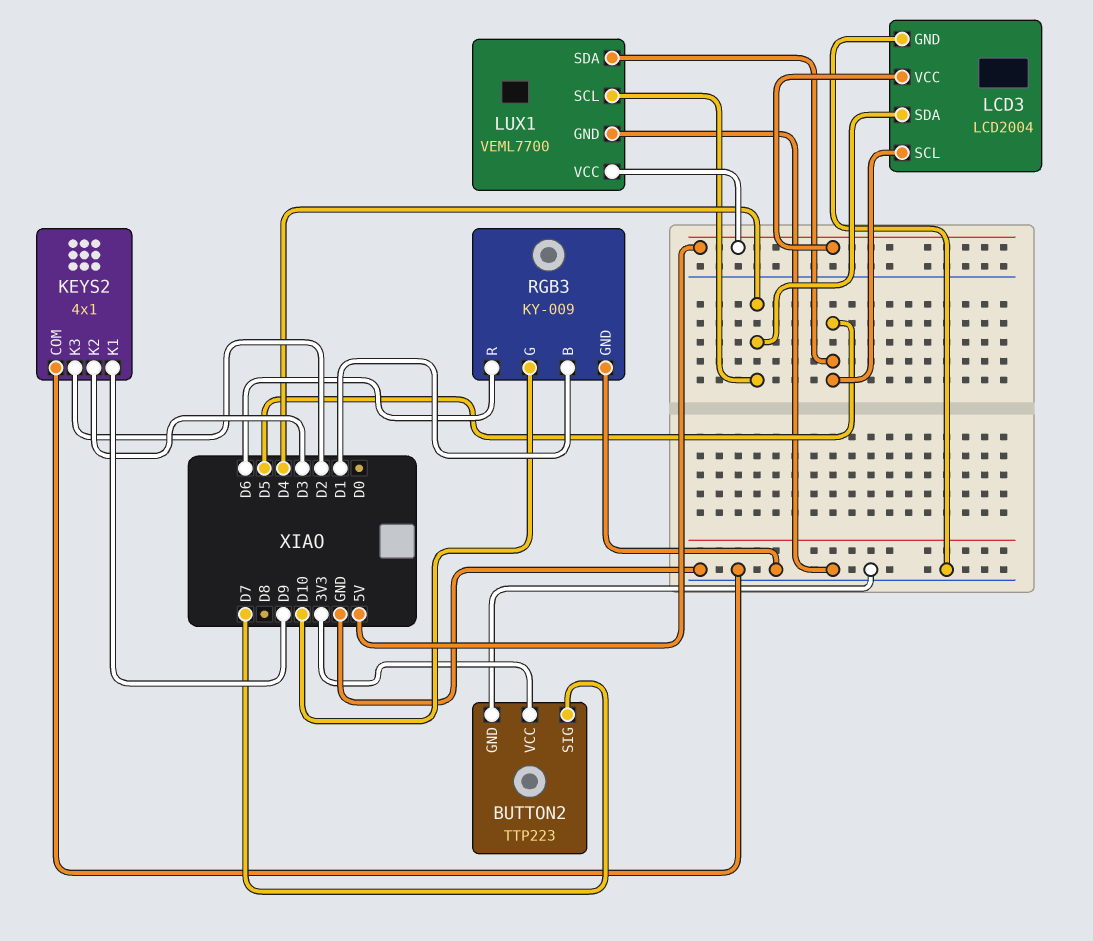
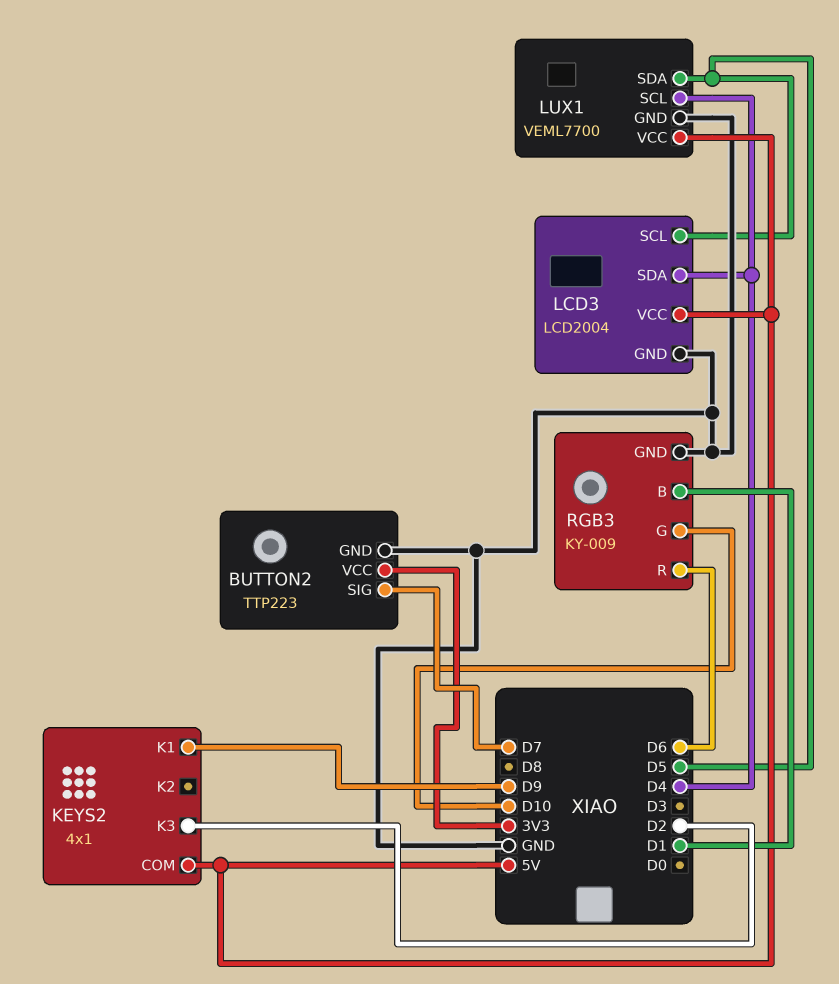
KEYS2 pin COM: GND -> 5V
KEYS2 pin K2: D3 -> none

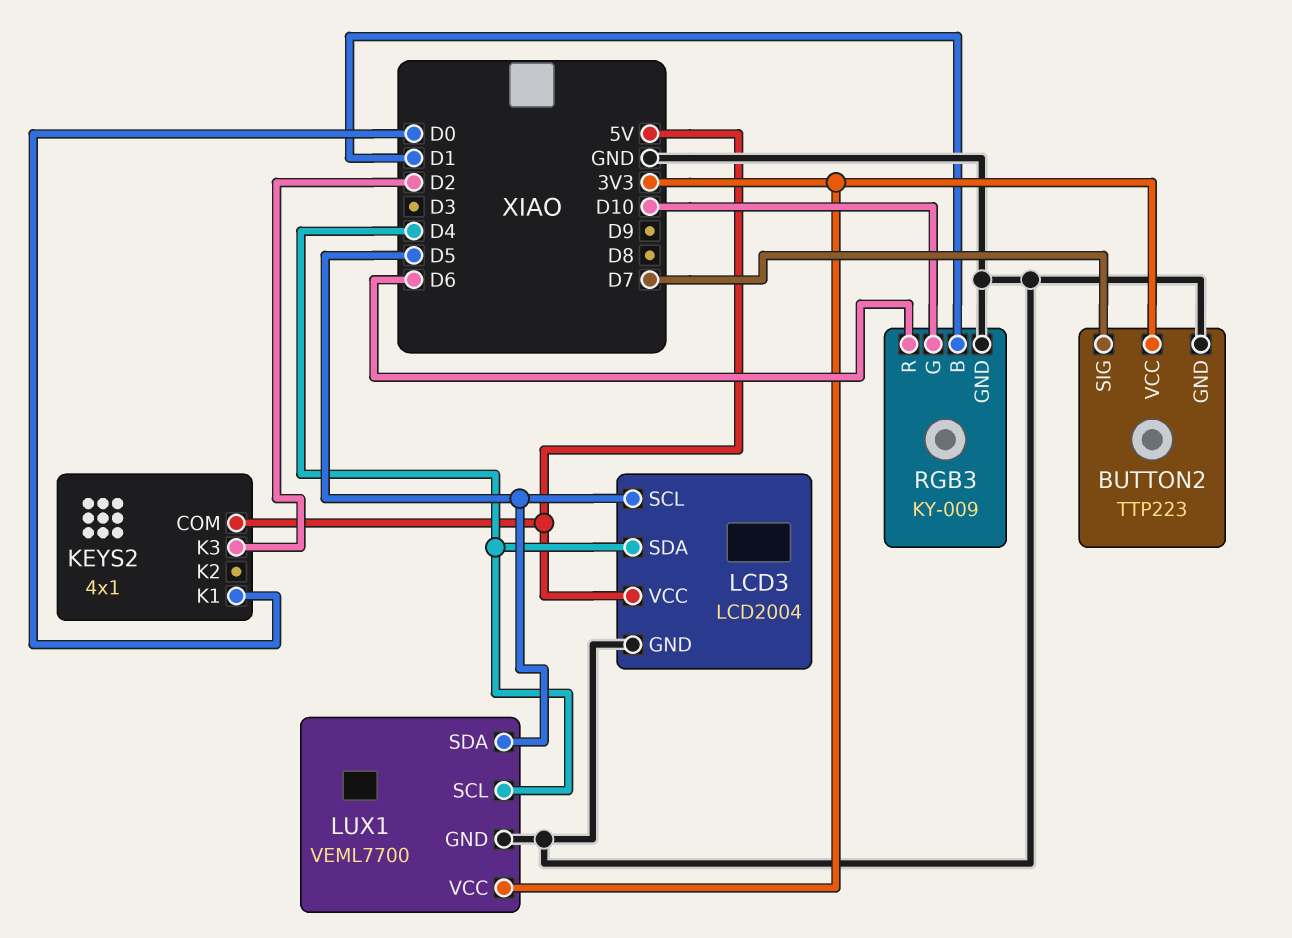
KEYS2 pin K1: D9 -> D0
LUX1 pin VCC: 5V -> 3V3

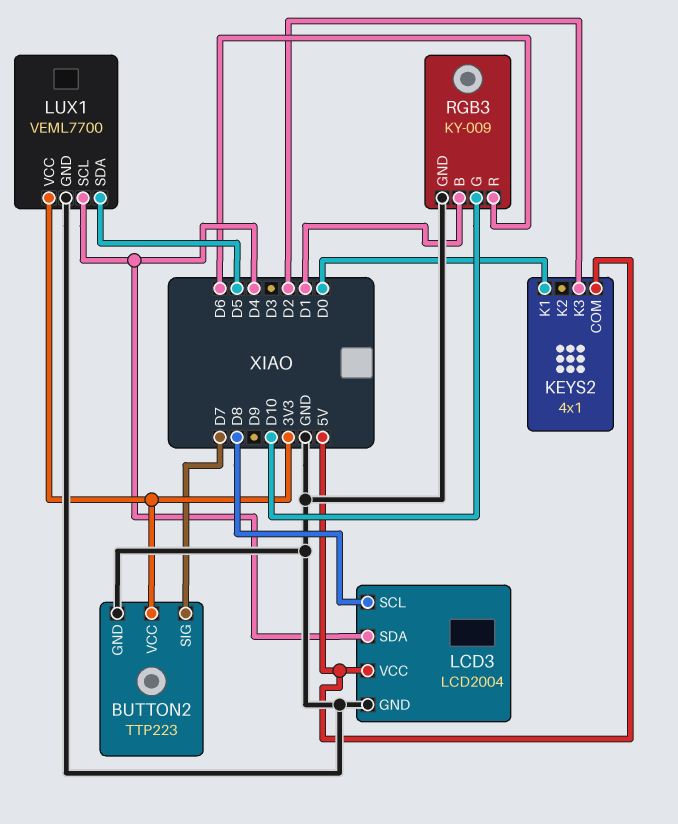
LCD3 pin SCL: D5 -> D8

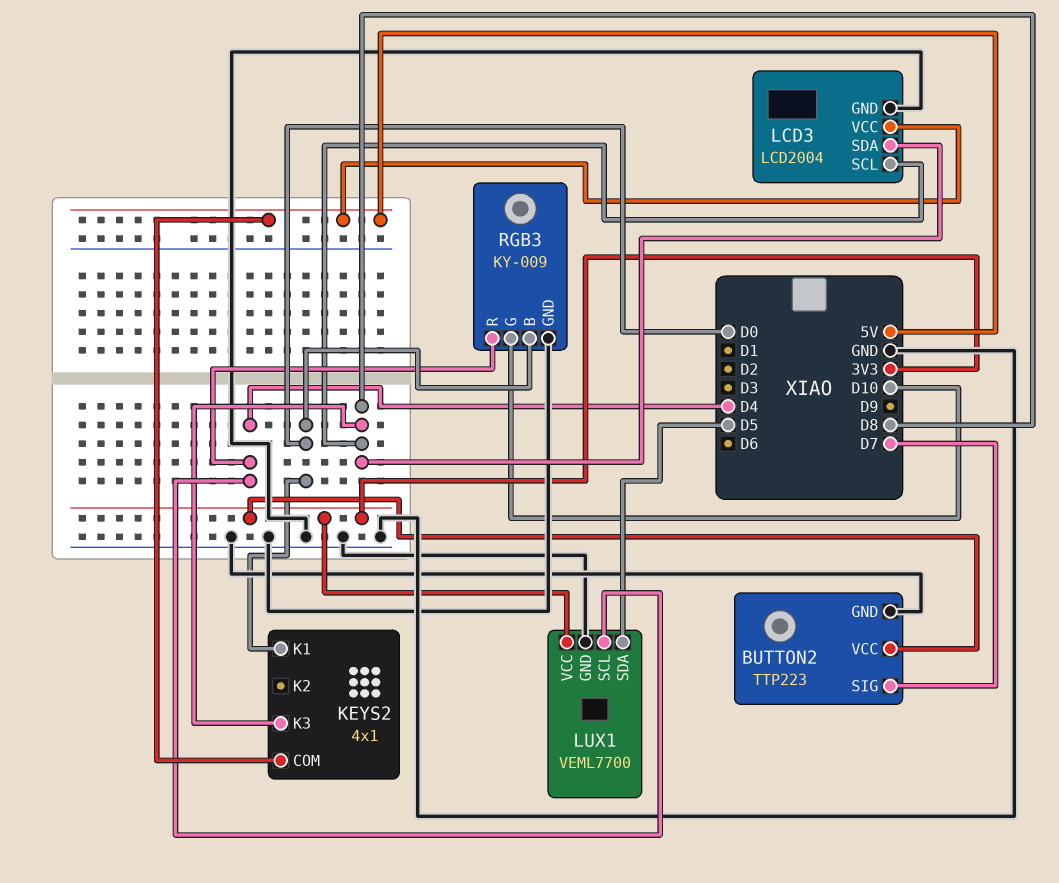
KEYS2 pin K3: D2 -> D8
LCD3 pin SDA: D4 -> D8
RGB3 pin B: D1 -> D0
RGB3 pin R: D6 -> D4

